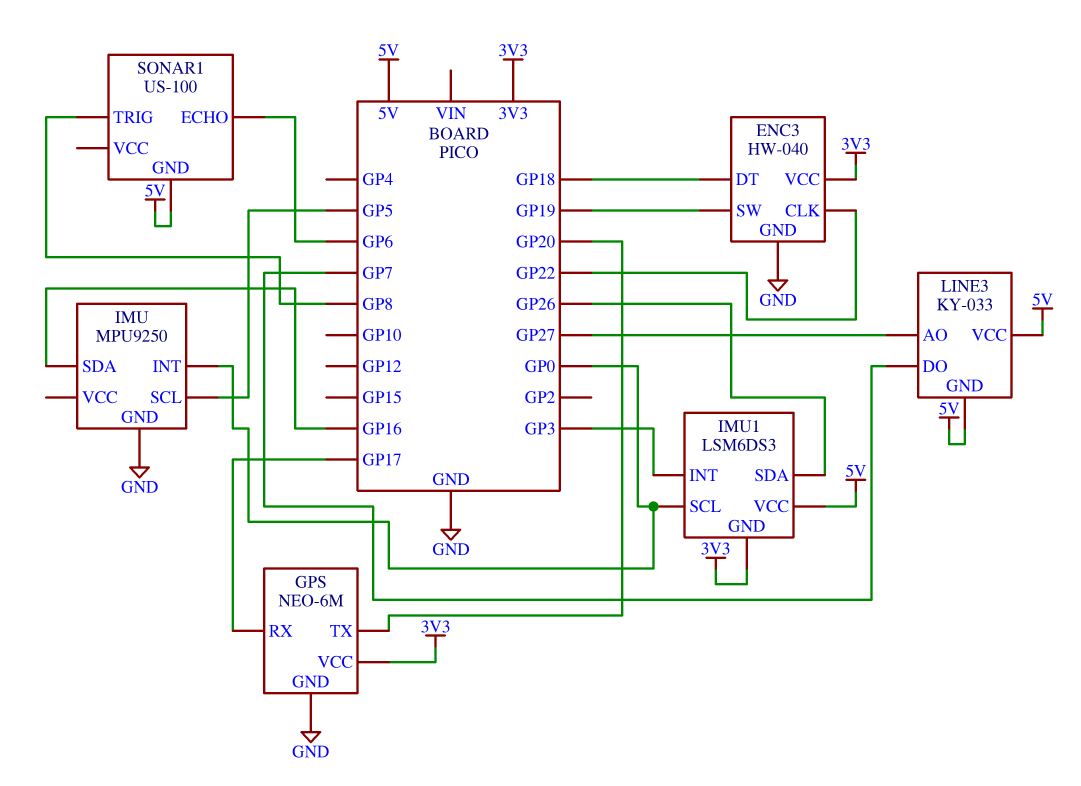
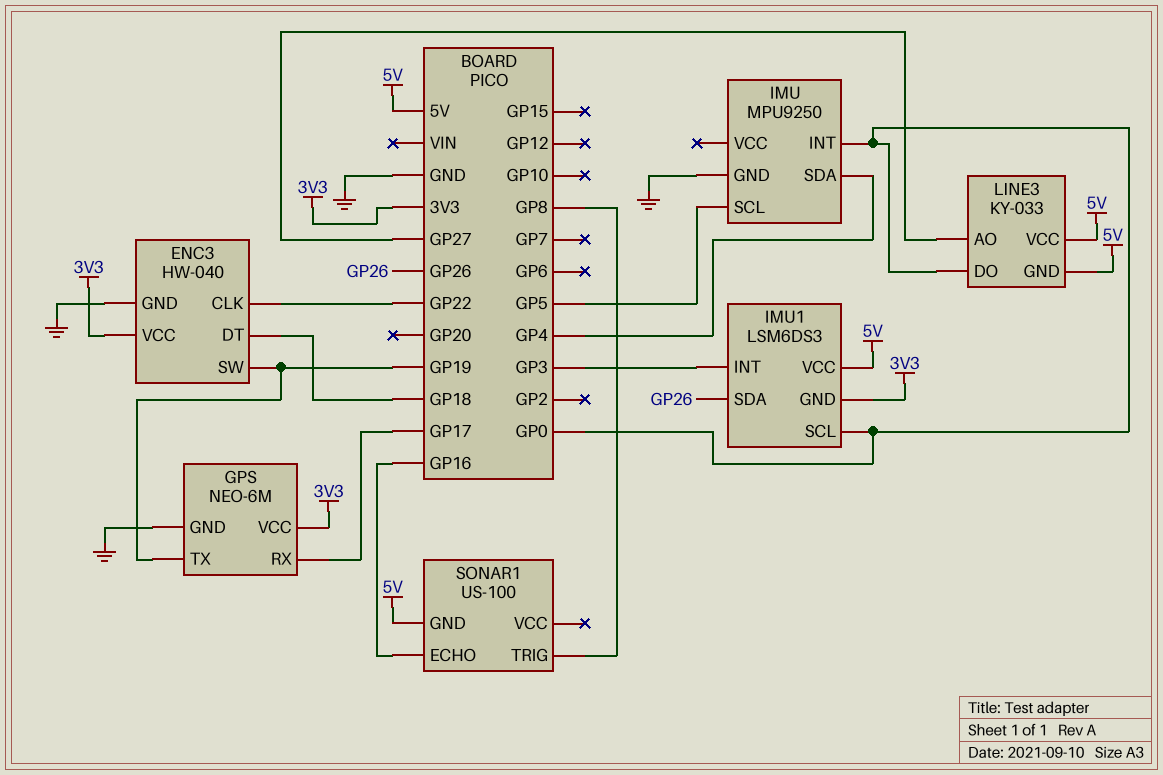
GPS pin TX: GP20 -> GP19
IMU pin SDA: GP16 -> GP4
LINE3 pin DO: GP7 -> GP0
SONAR1 pin ECHO: GP6 -> GP16

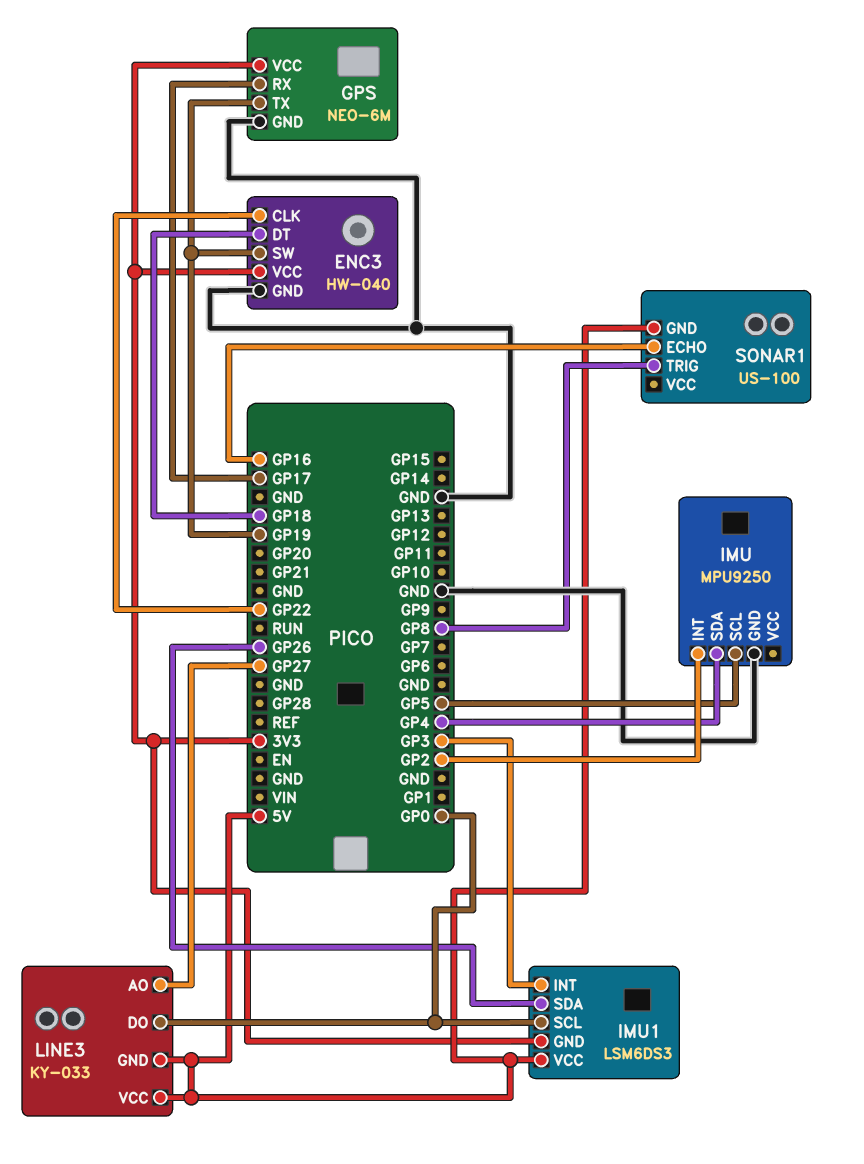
IMU pin INT: GP0 -> GP2

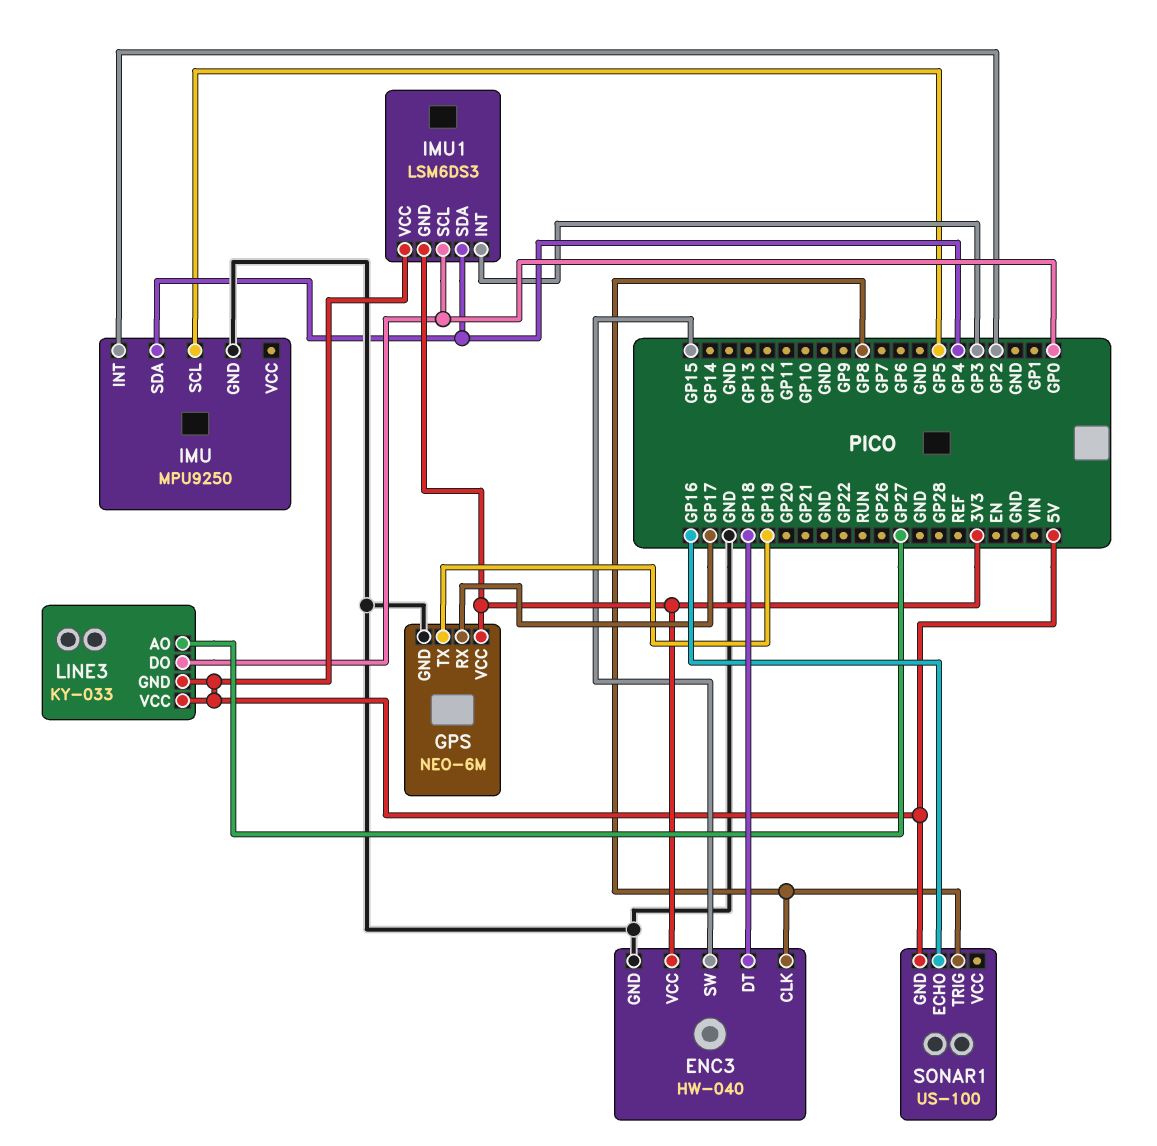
ENC3 pin CLK: GP22 -> GP8
ENC3 pin SW: GP19 -> GP15
IMU1 pin SDA: GP26 -> GP4

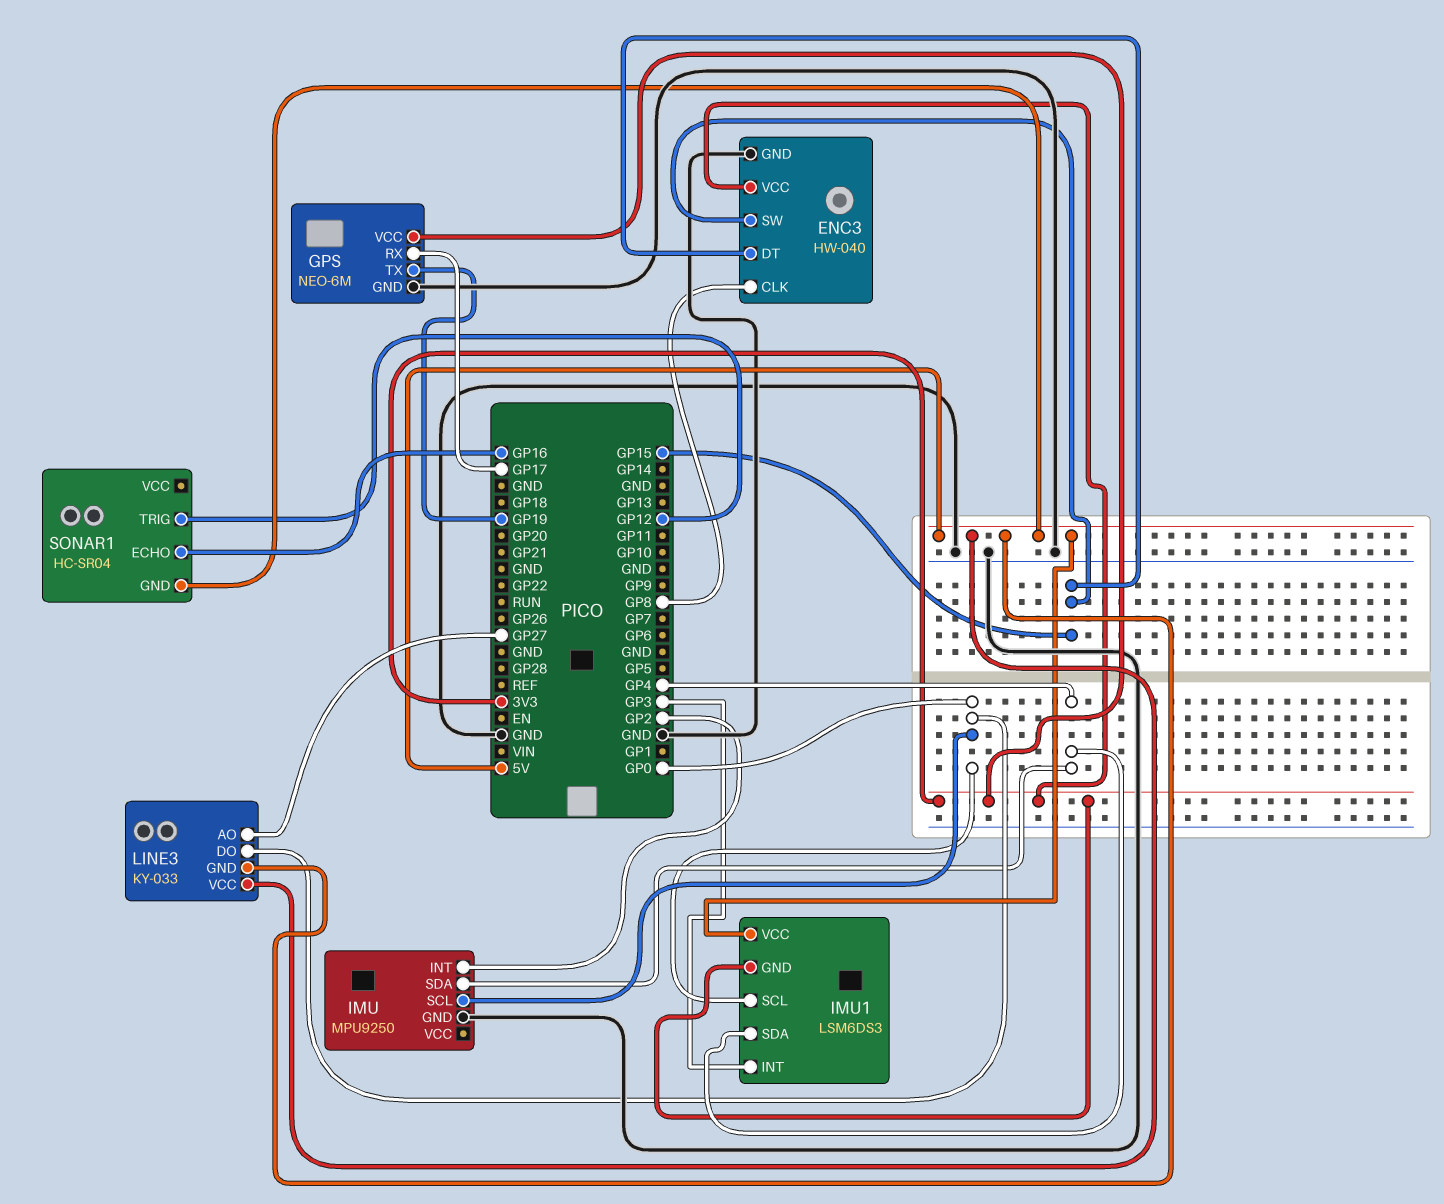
ENC3 pin DT: GP18 -> GP15
IMU pin SCL: GP5 -> GP0
SONAR1: US-100 -> HC-SR04
SONAR1 pin TRIG: GP8 -> GP12

